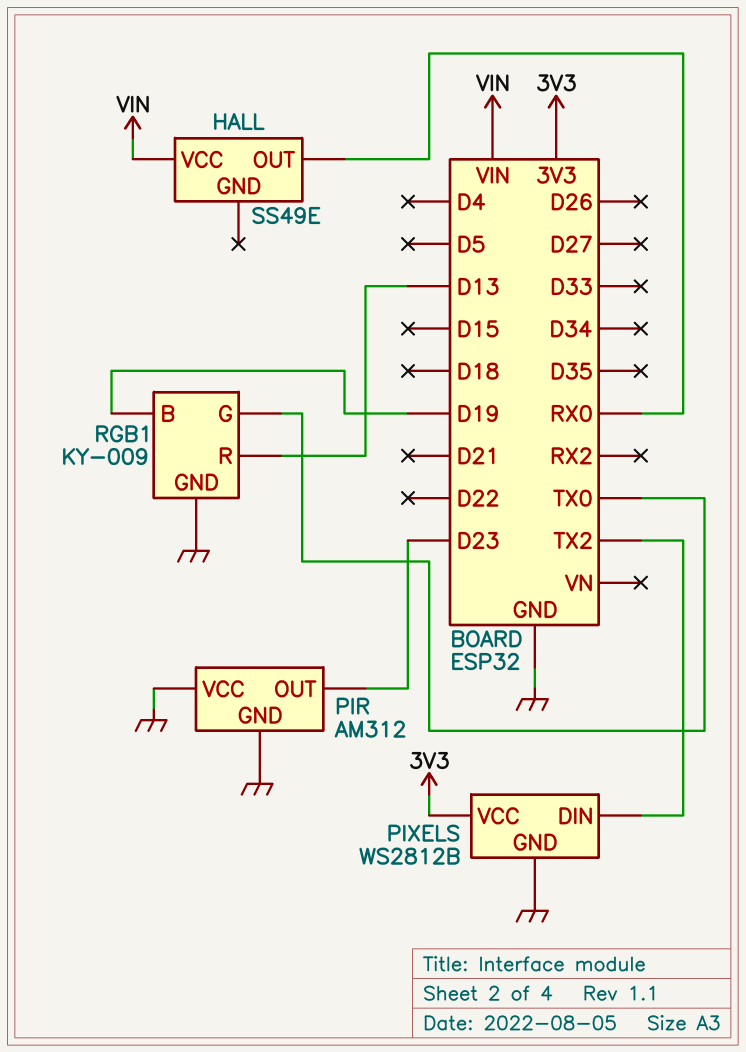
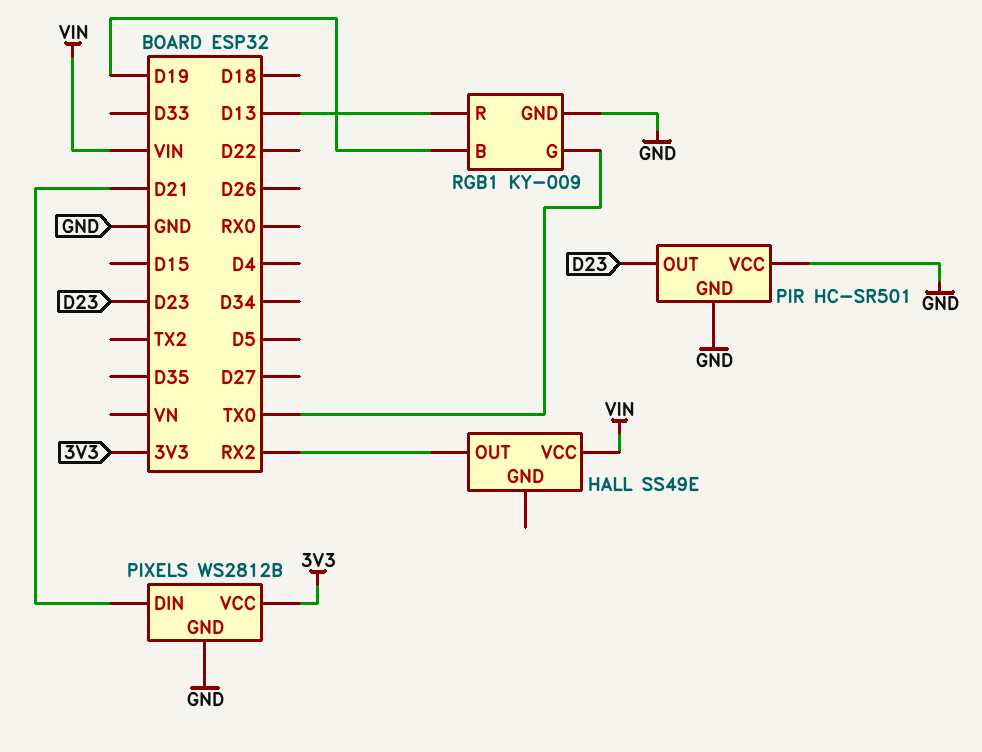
HALL pin OUT: RX0 -> RX2
PIR: AM312 -> HC-SR501
PIXELS pin DIN: TX2 -> D21

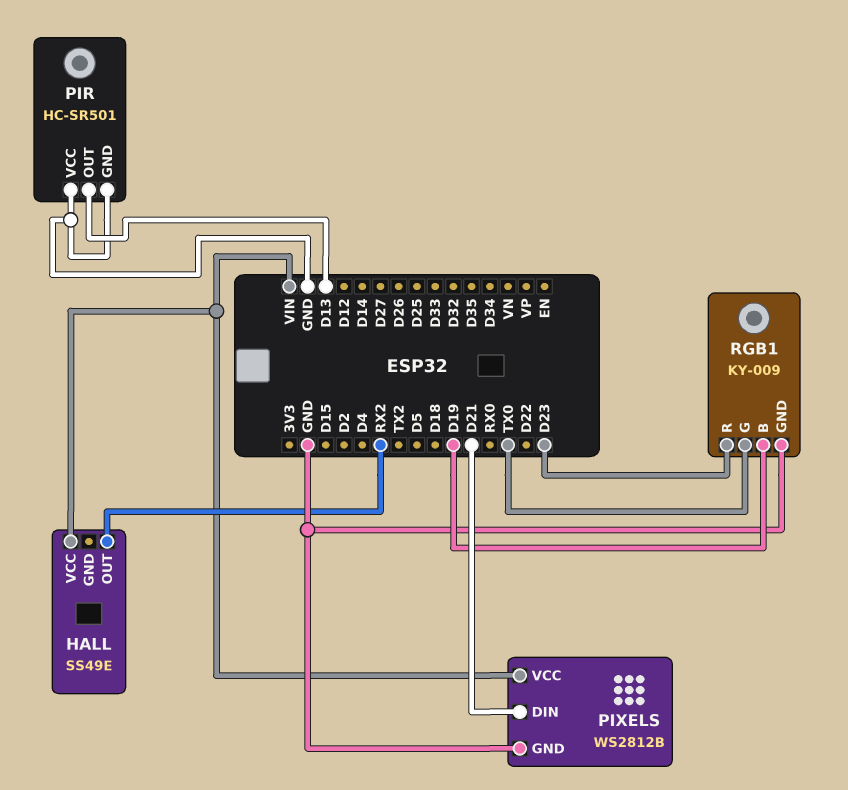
PIR pin OUT: D23 -> D13
PIXELS pin VCC: 3V3 -> VIN
RGB1 pin R: D13 -> D23

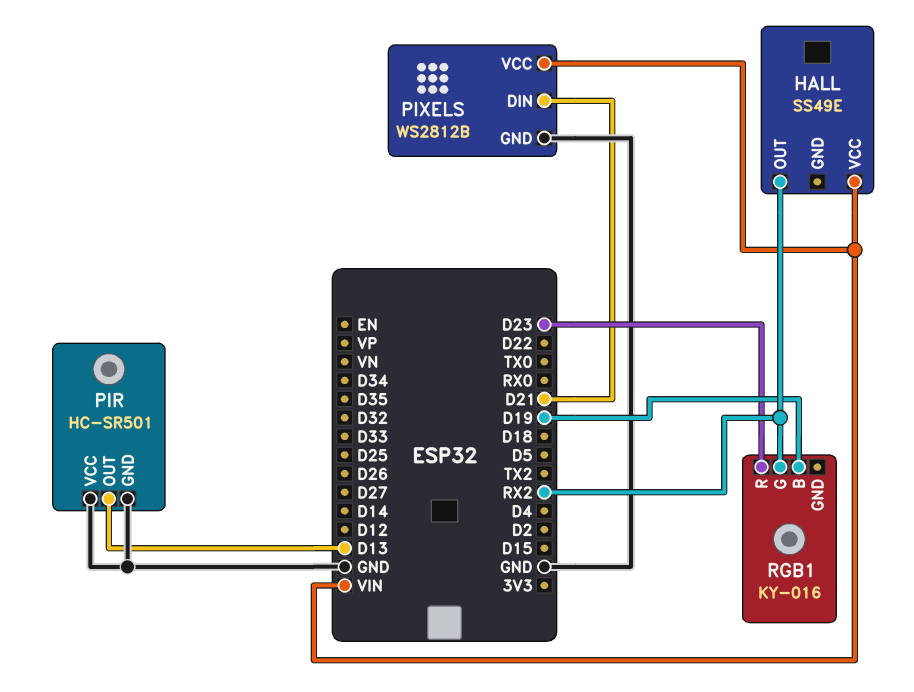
RGB1: KY-009 -> KY-016
RGB1 pin G: TX0 -> RX2
RGB1 pin GND: GND -> none

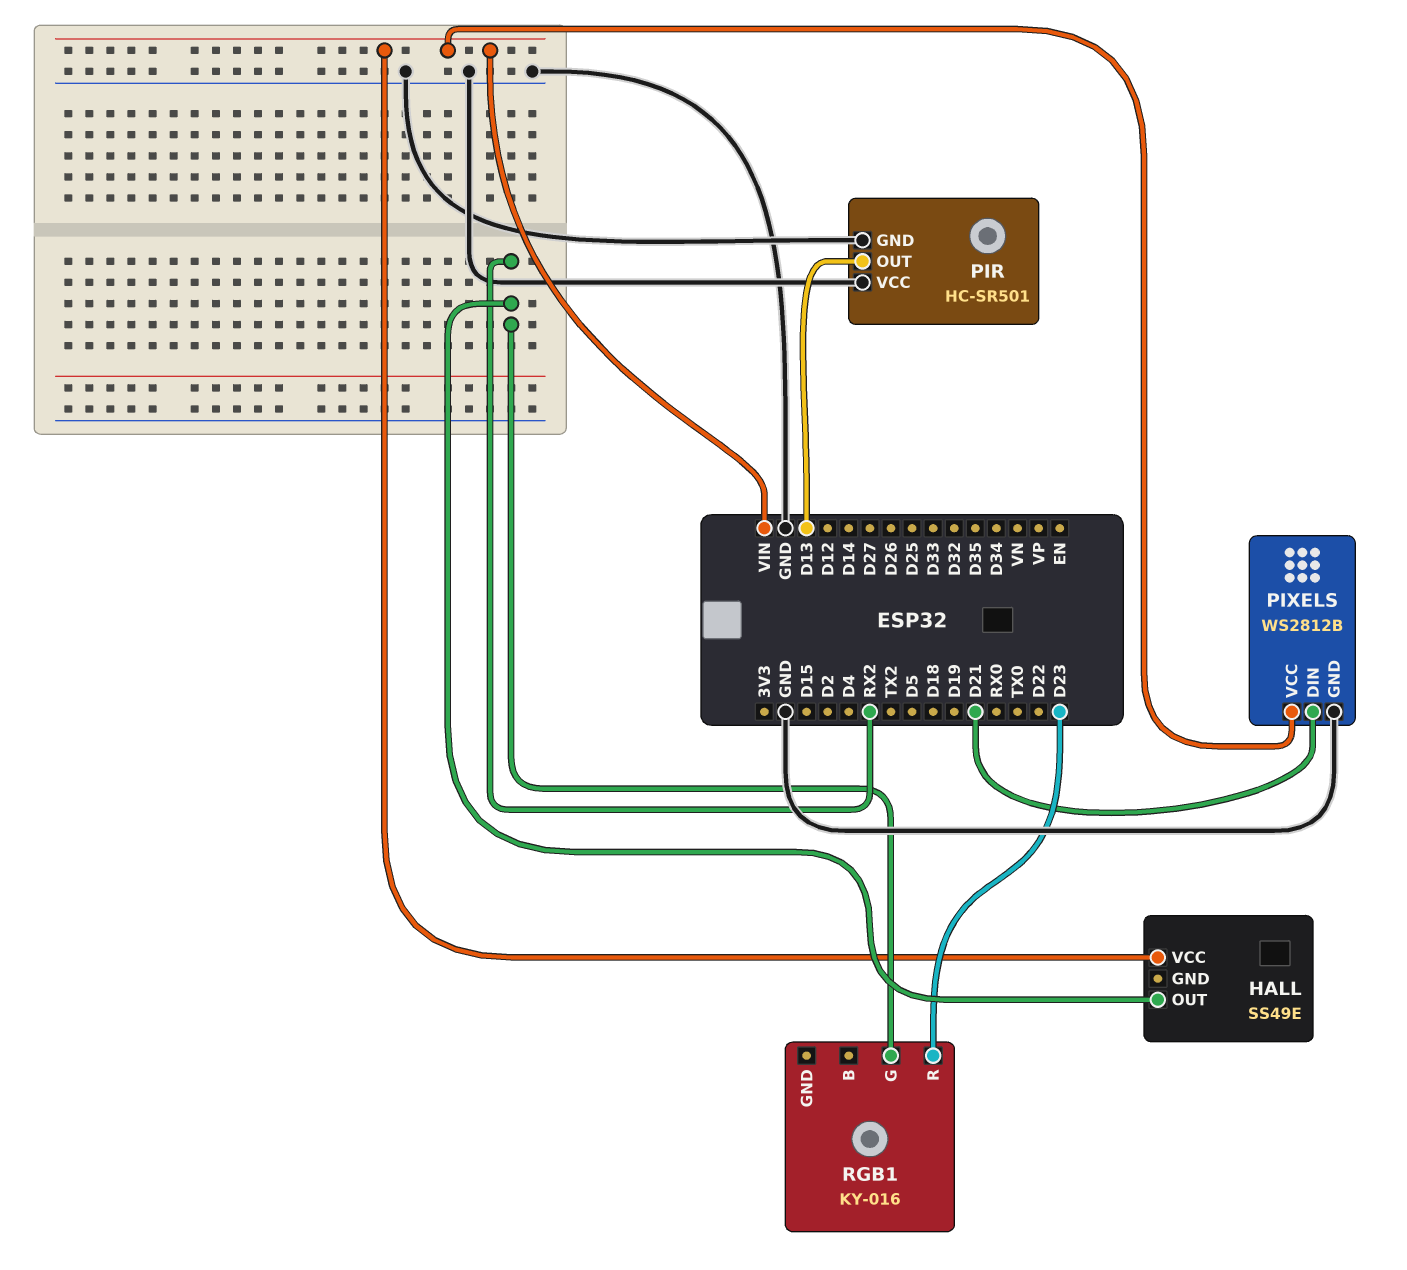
RGB1 pin B: D19 -> none

